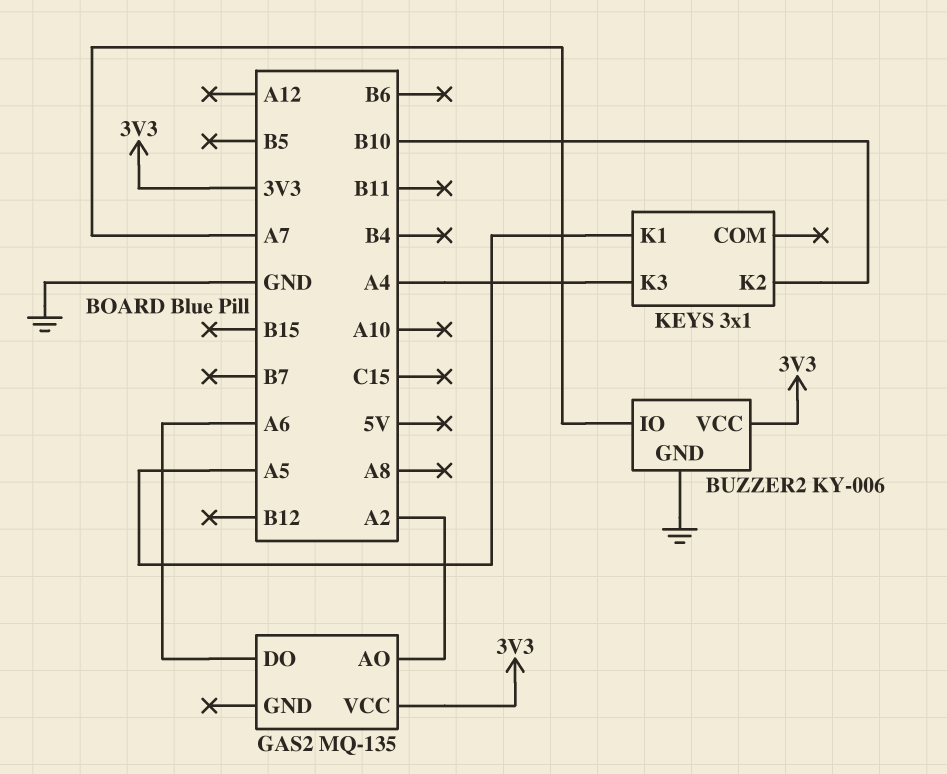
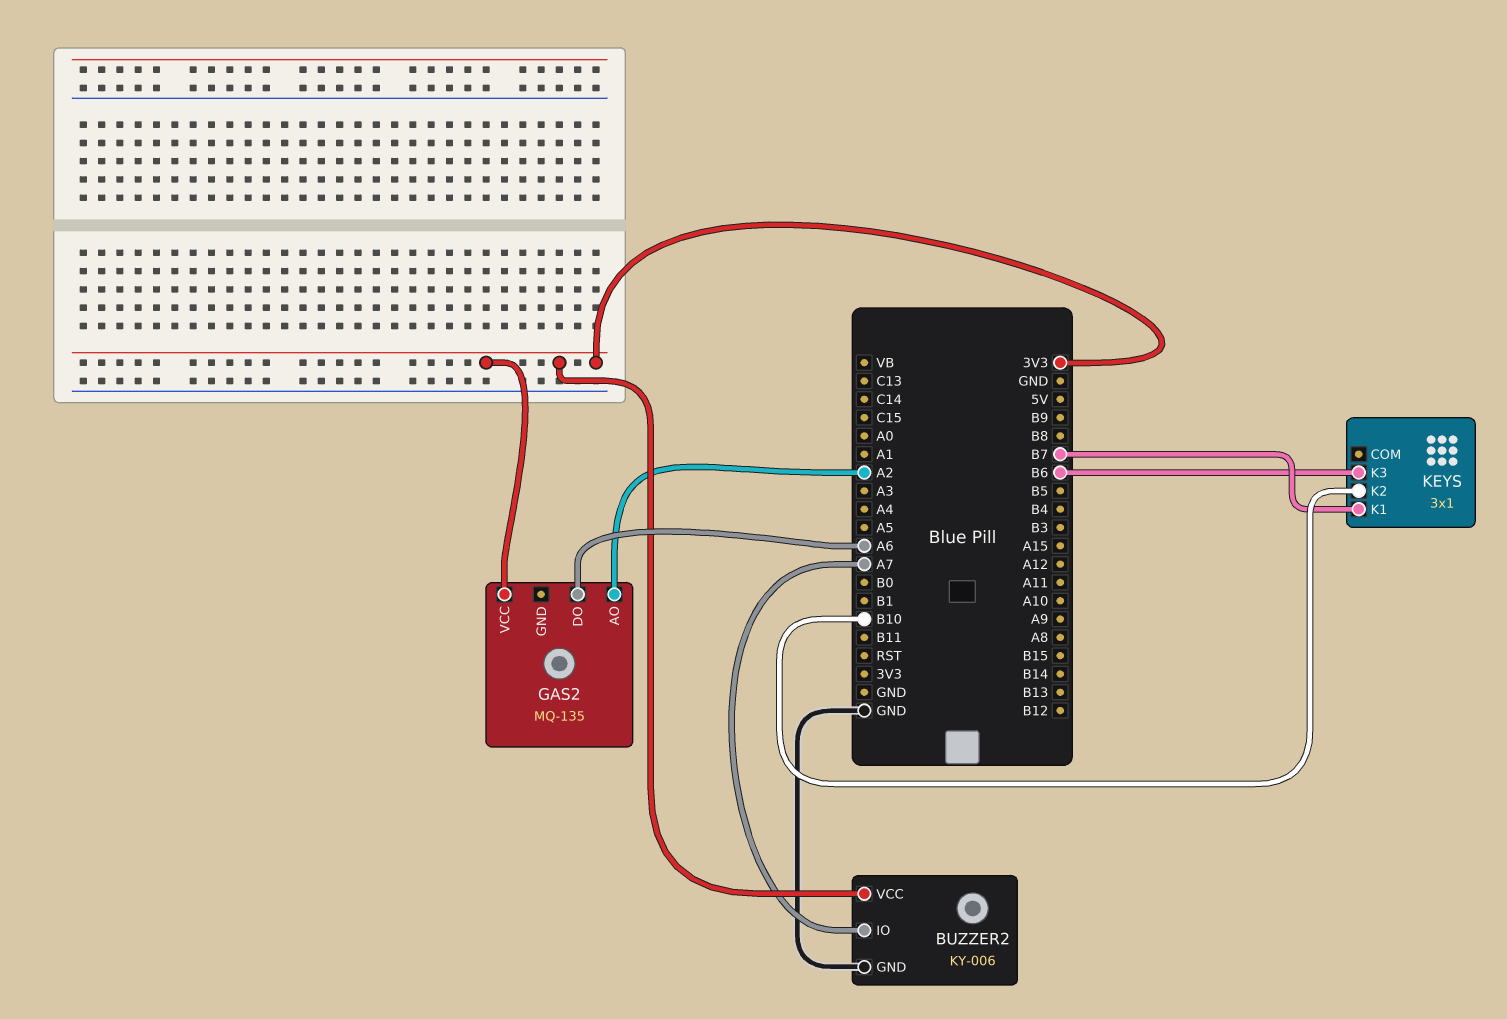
KEYS pin K1: A5 -> B7
KEYS pin K3: A4 -> B6

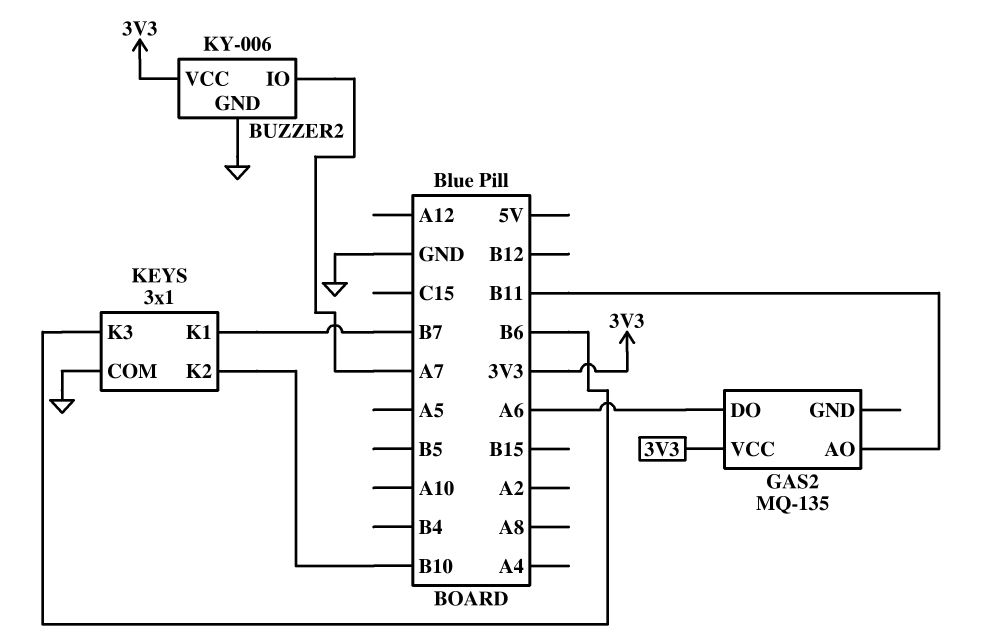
GAS2 pin AO: A2 -> B11
KEYS pin COM: none -> GND

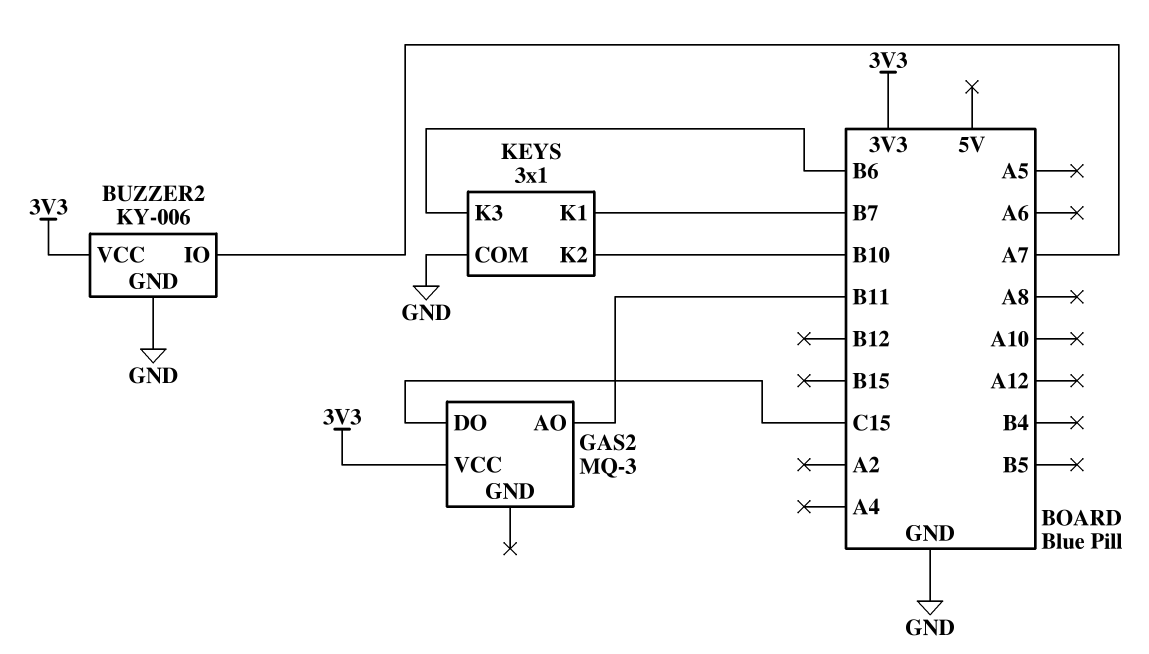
GAS2: MQ-135 -> MQ-3
GAS2 pin DO: A6 -> C15

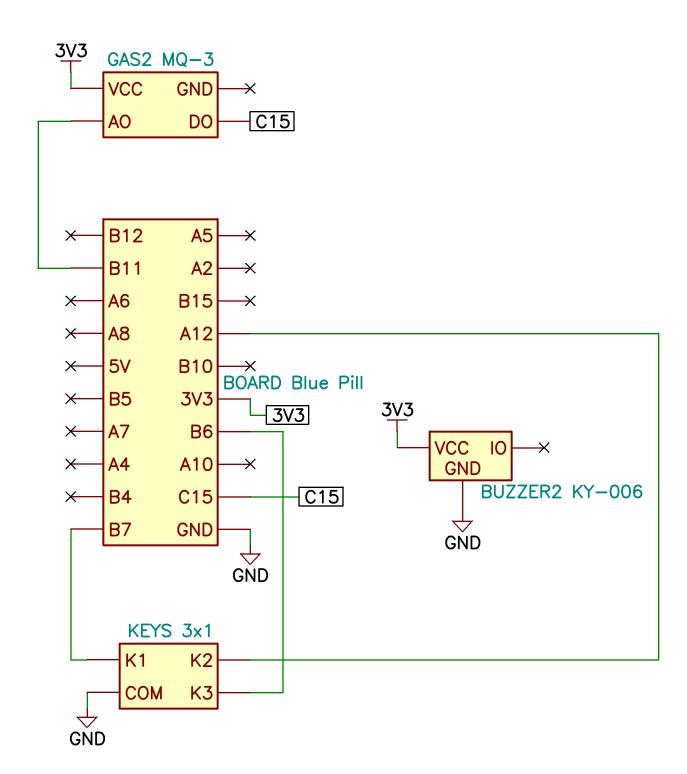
BUZZER2 pin IO: A7 -> none
KEYS pin K2: B10 -> A12

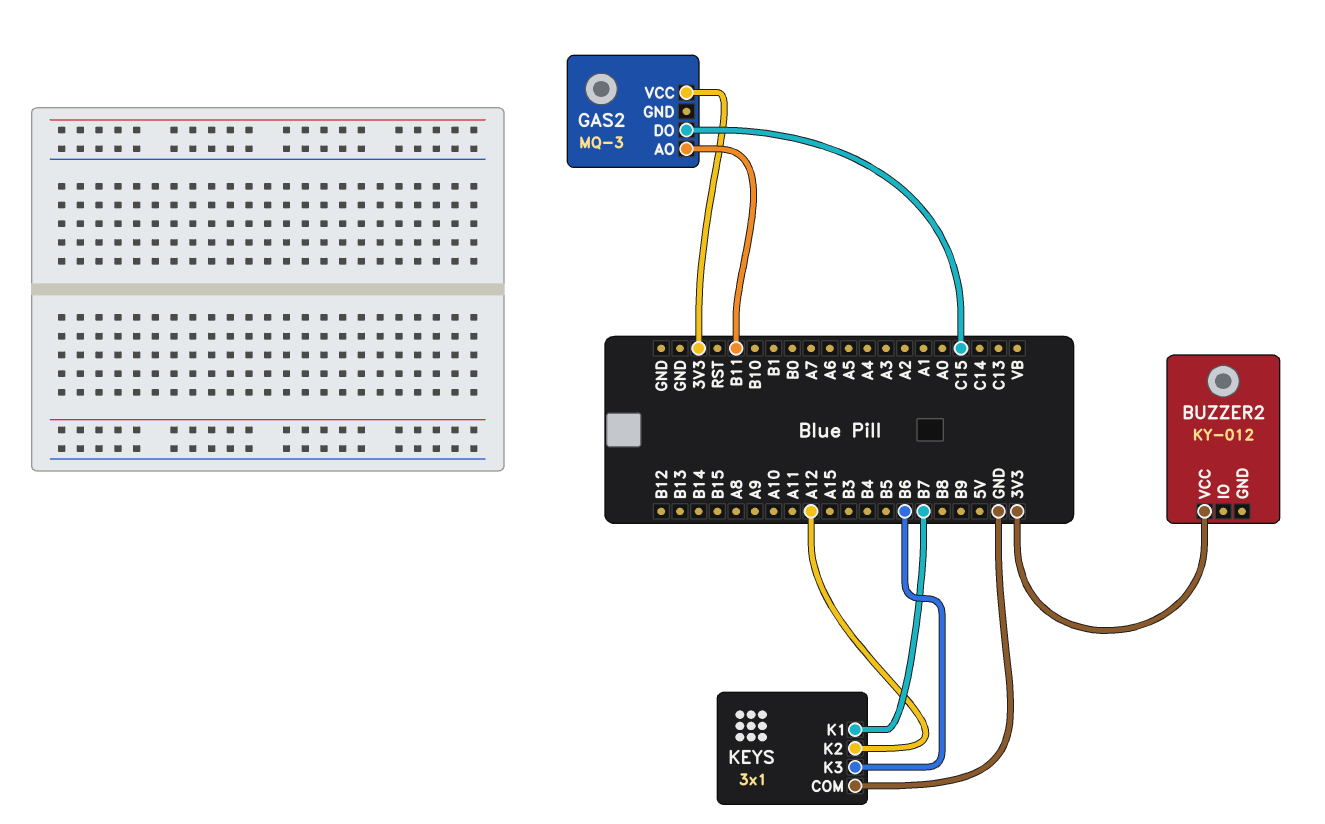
BUZZER2: KY-006 -> KY-012
BUZZER2 pin GND: GND -> none

